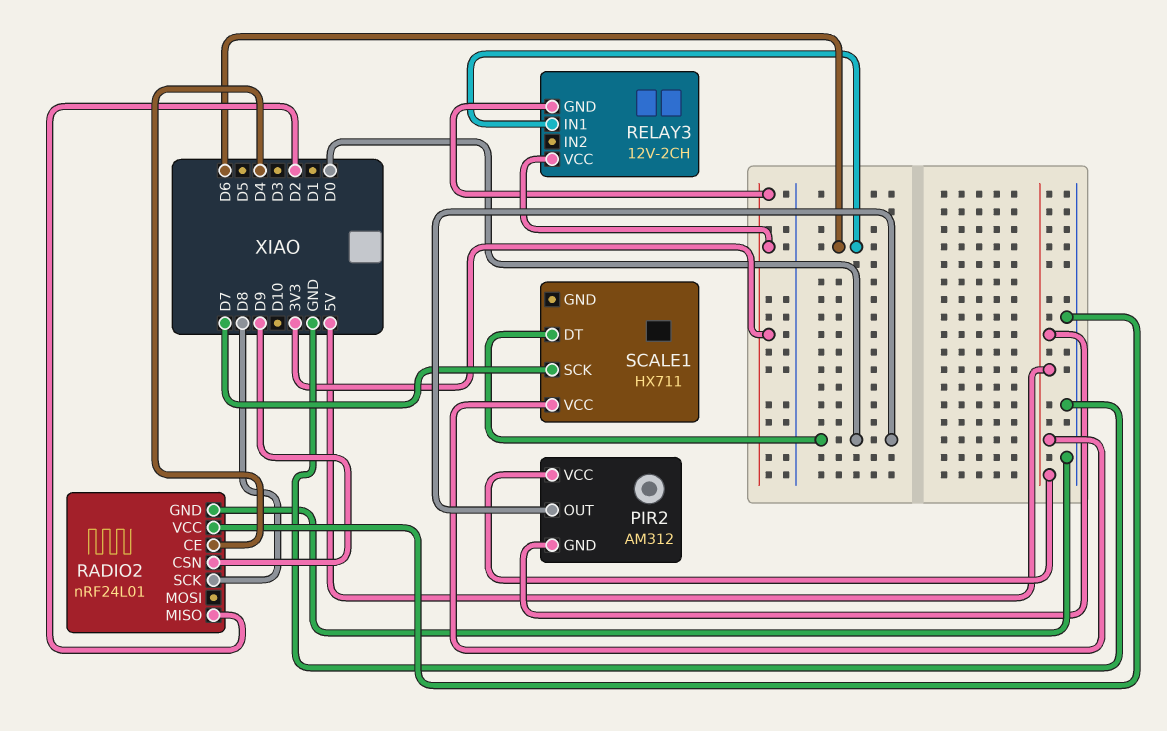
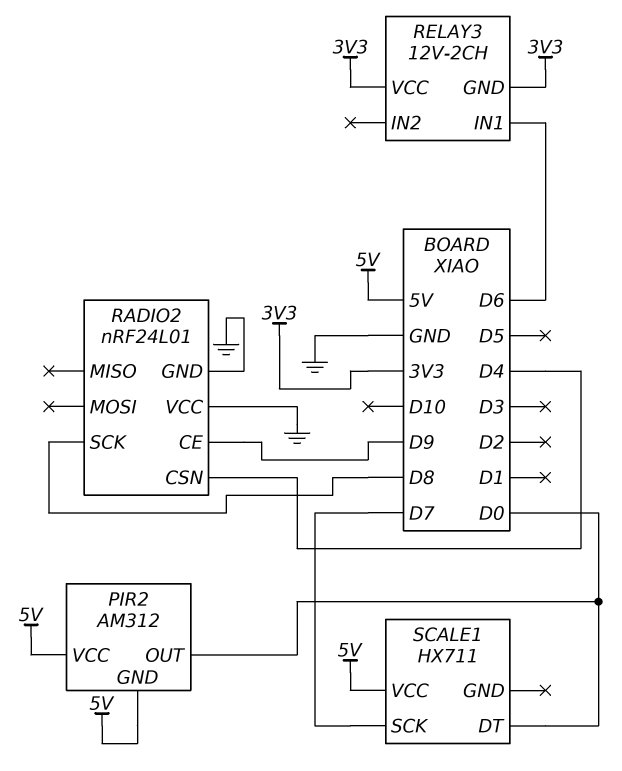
RADIO2 pin CE: D4 -> D9
RADIO2 pin CSN: D9 -> D4
RADIO2 pin MISO: D2 -> none

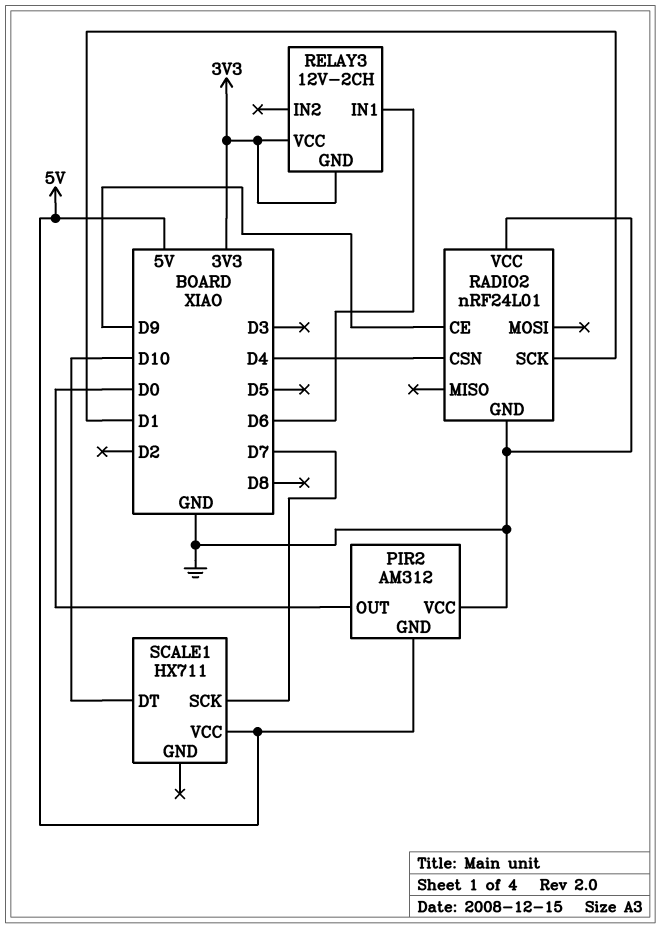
PIR2 pin VCC: 5V -> GND
RADIO2 pin SCK: D8 -> D1
SCALE1 pin DT: D0 -> D10

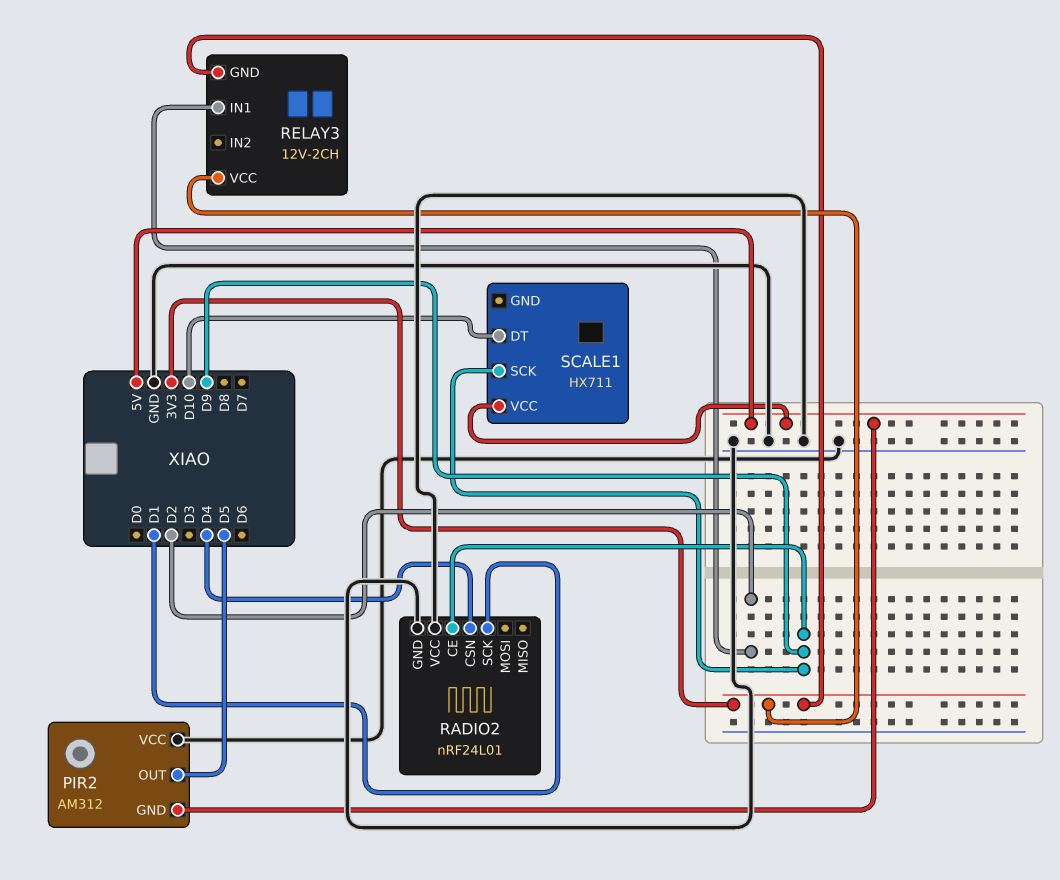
PIR2 pin OUT: D0 -> D5
RELAY3 pin IN1: D6 -> D2
SCALE1 pin SCK: D7 -> D9

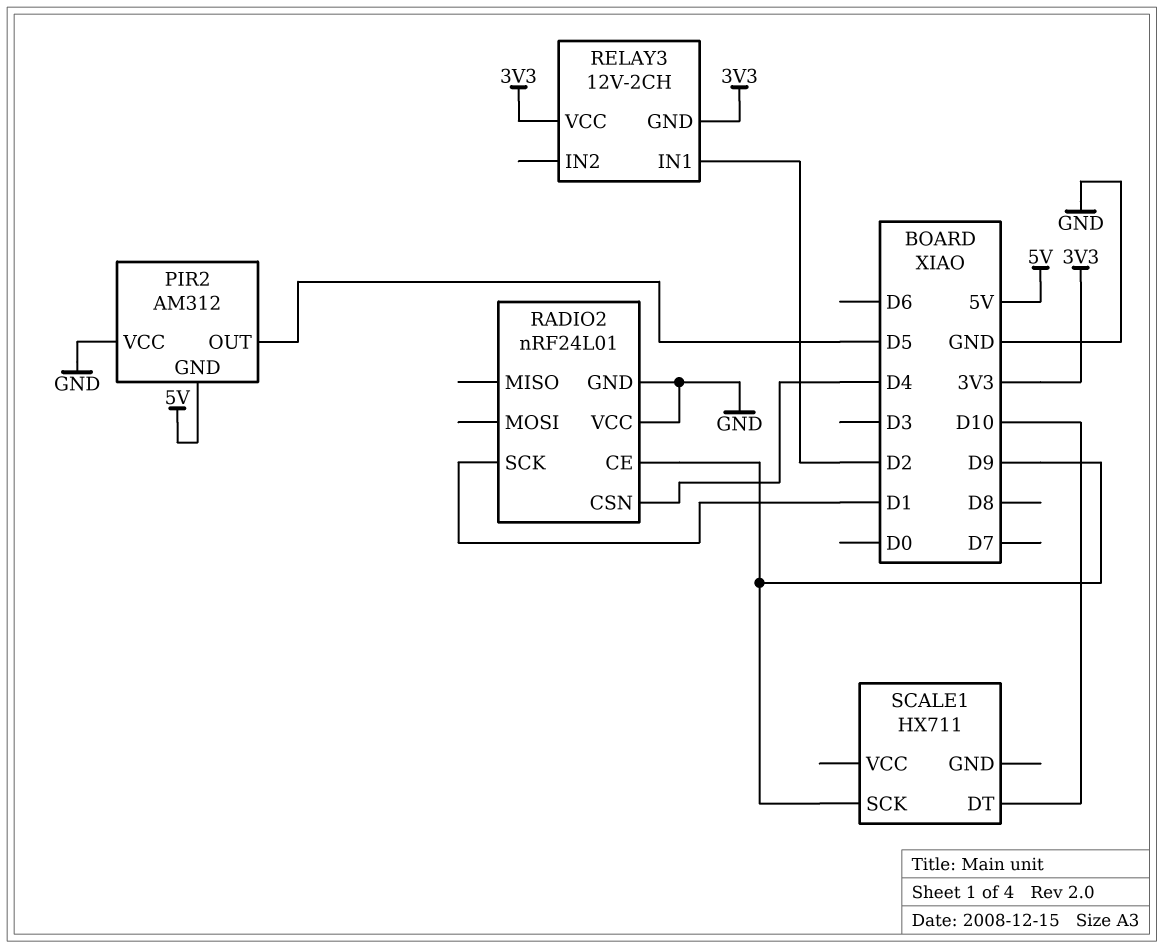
SCALE1 pin VCC: 5V -> none

